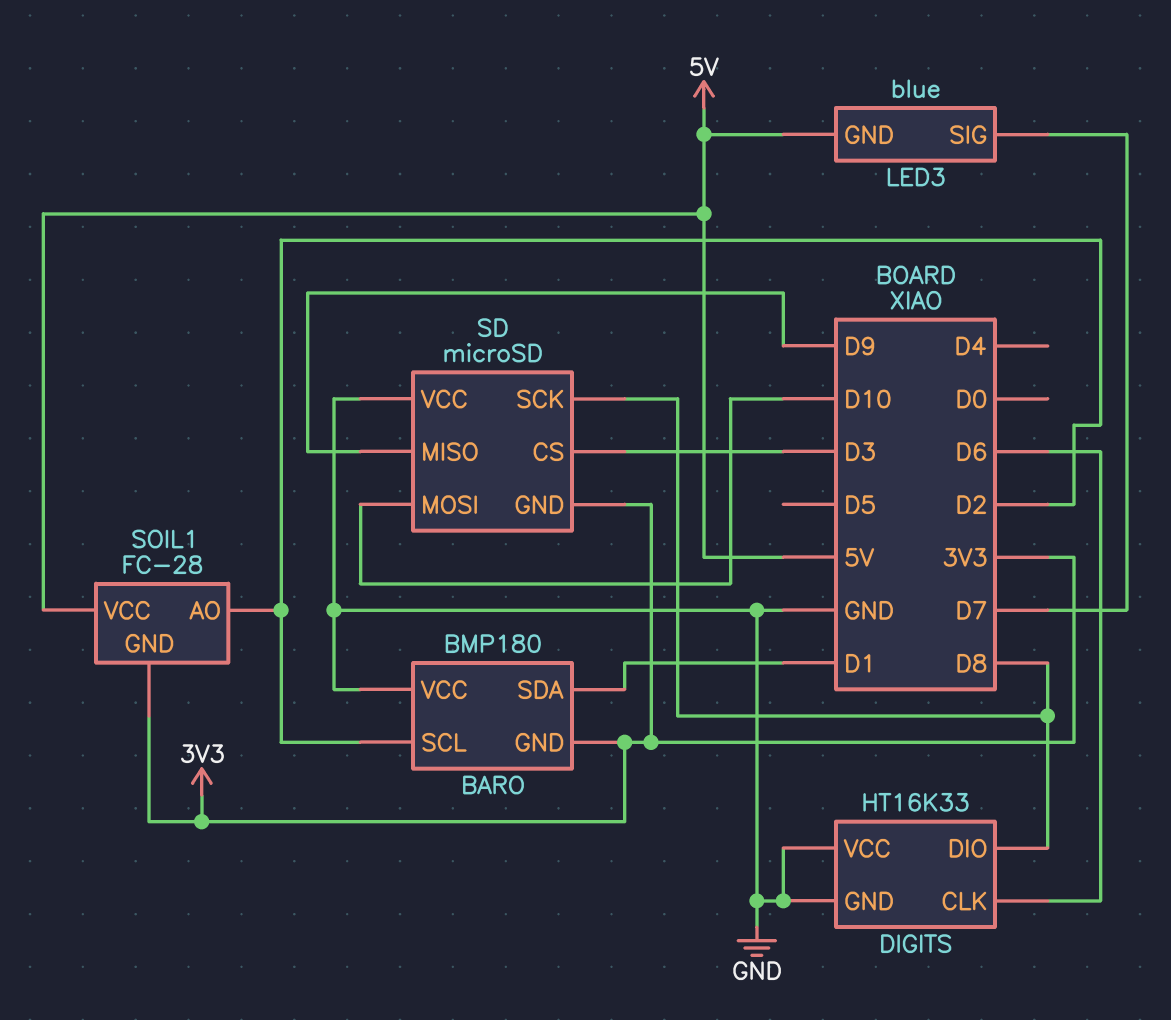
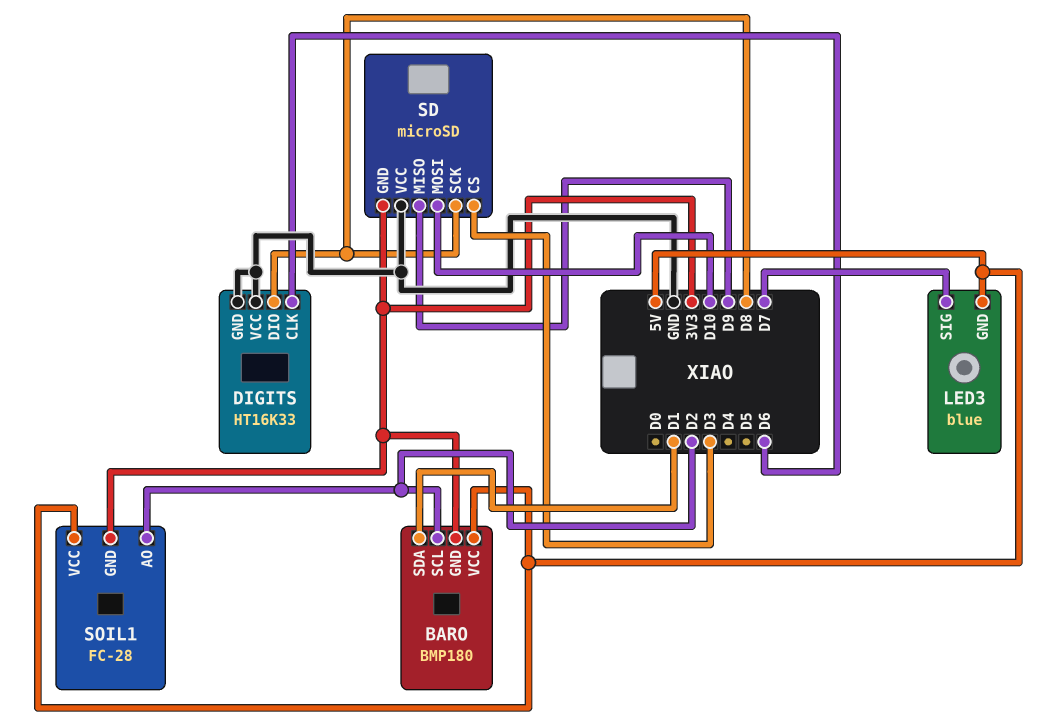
BARO pin VCC: GND -> 5V

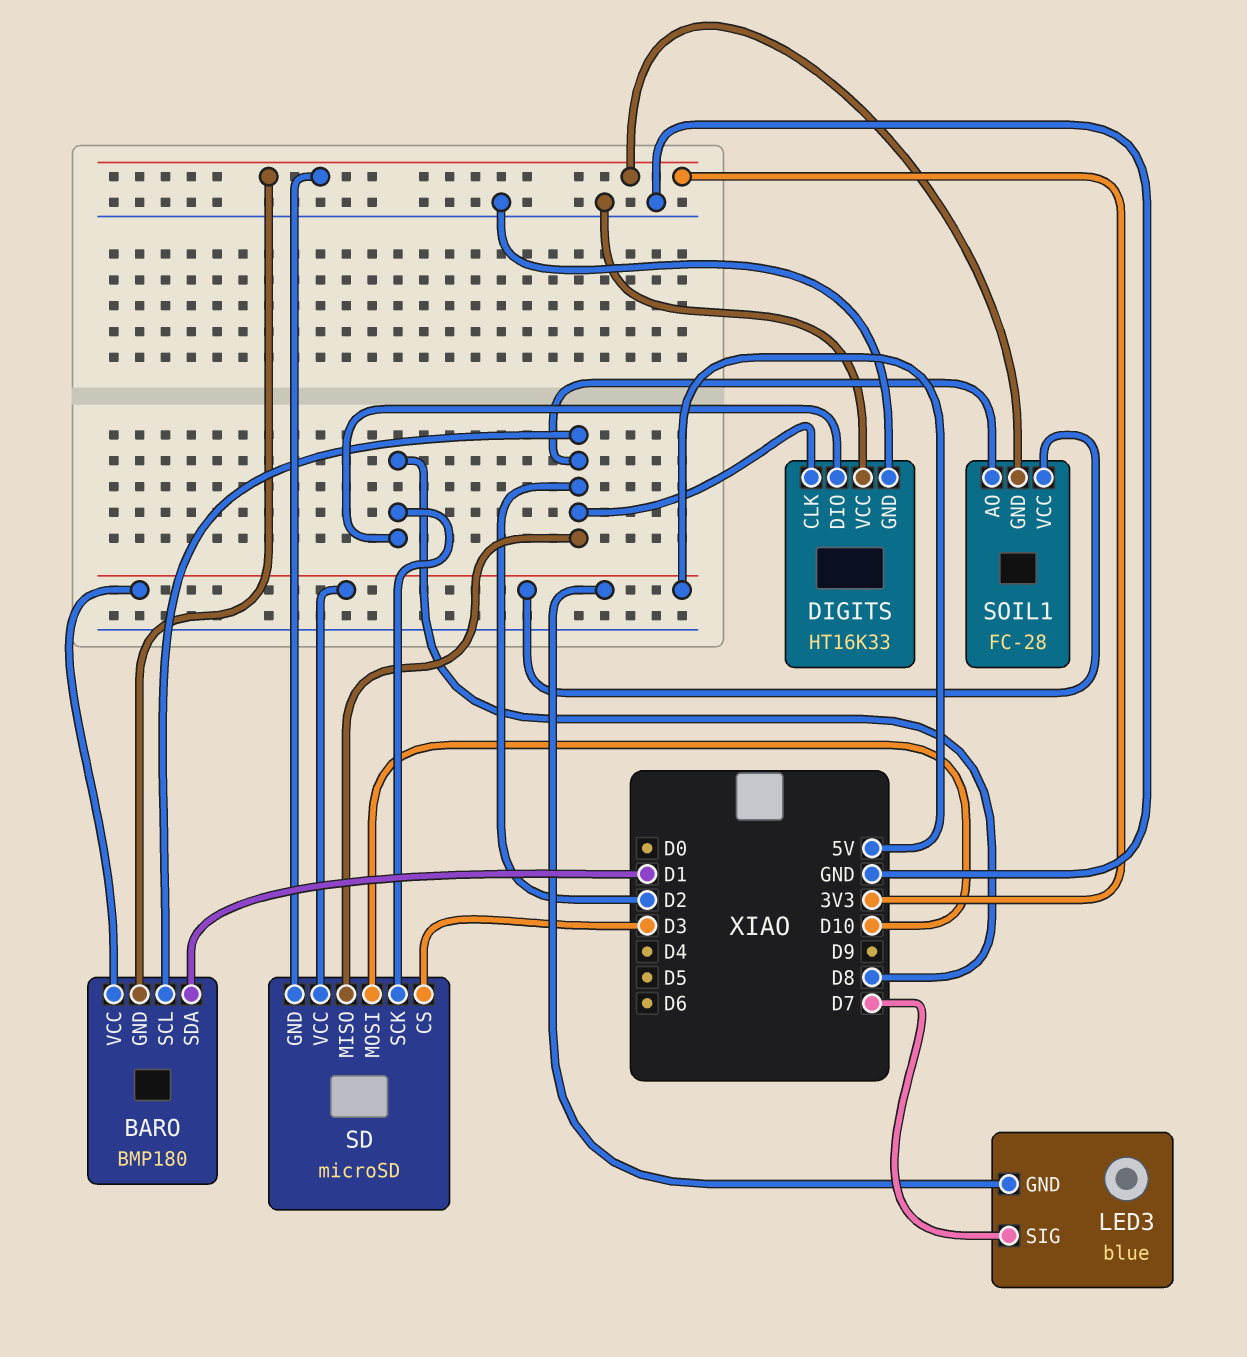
DIGITS pin CLK: D6 -> D2
SD pin MISO: D9 -> D2
SD pin VCC: GND -> 5V

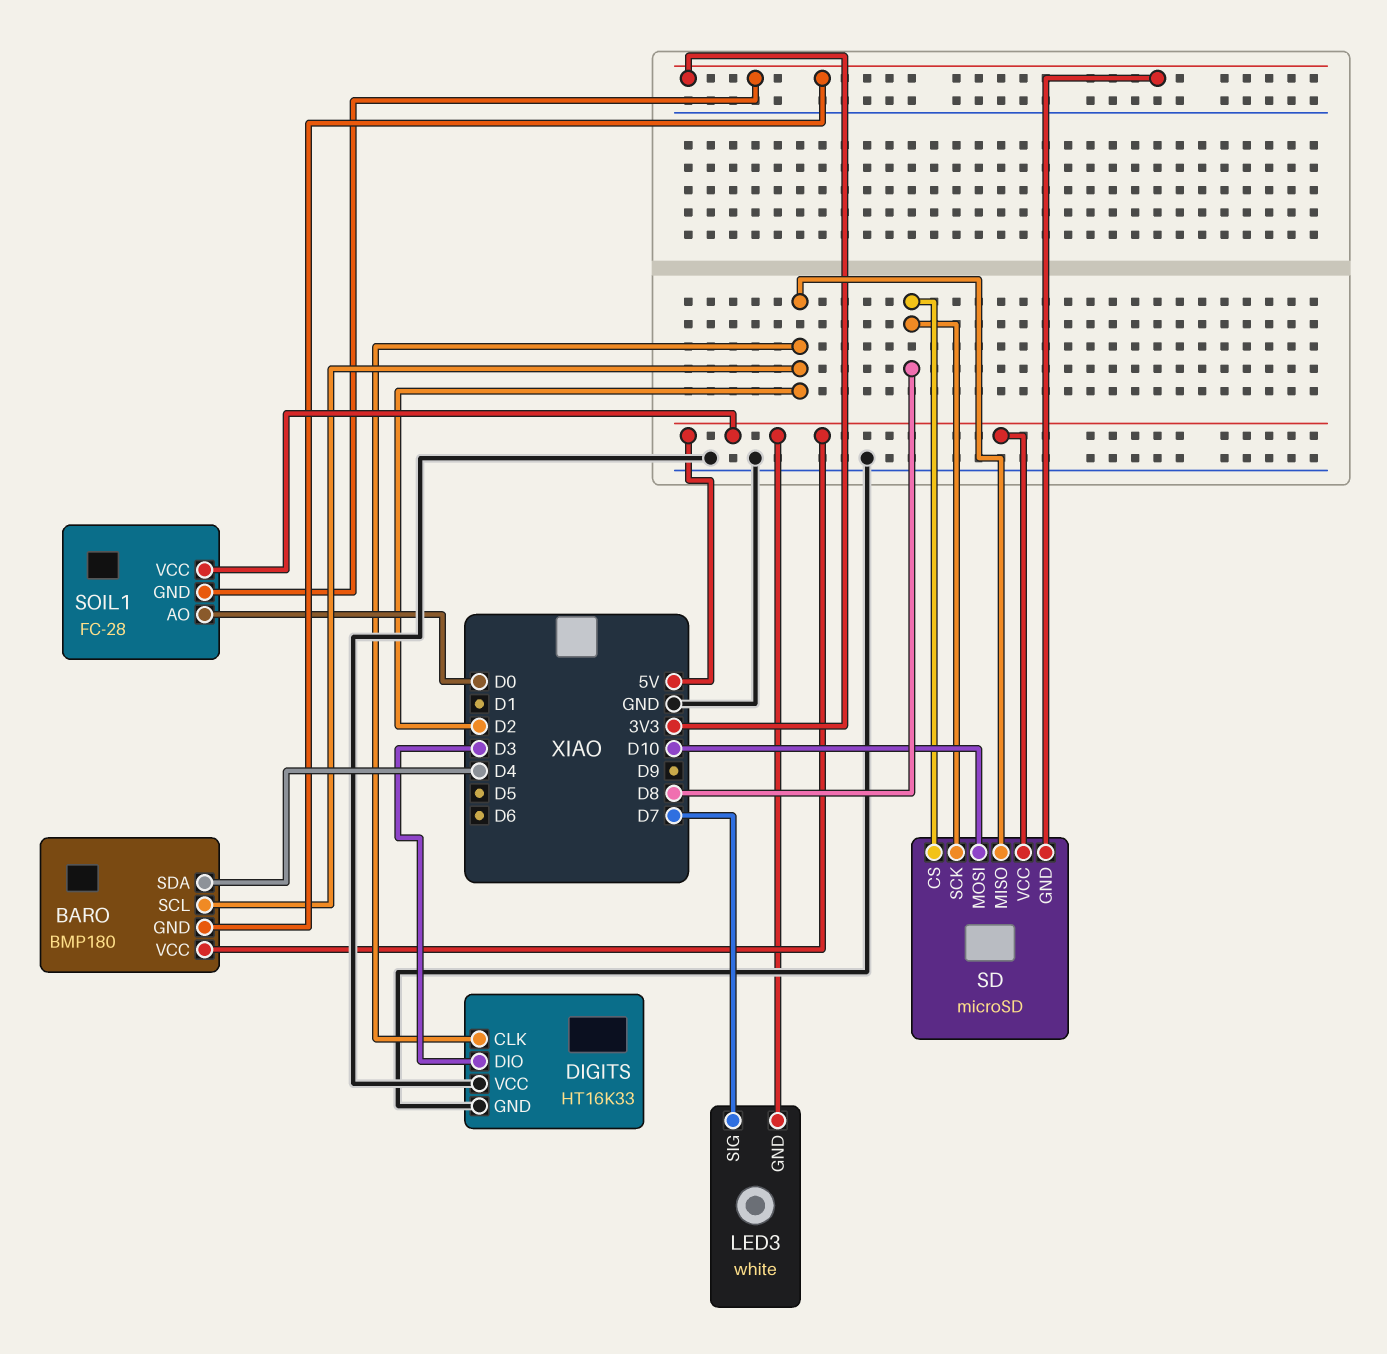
BARO pin SDA: D1 -> D4
DIGITS pin DIO: D8 -> D3
LED3: blue -> white
SD pin CS: D3 -> D8
SOIL1 pin AO: D2 -> D0

